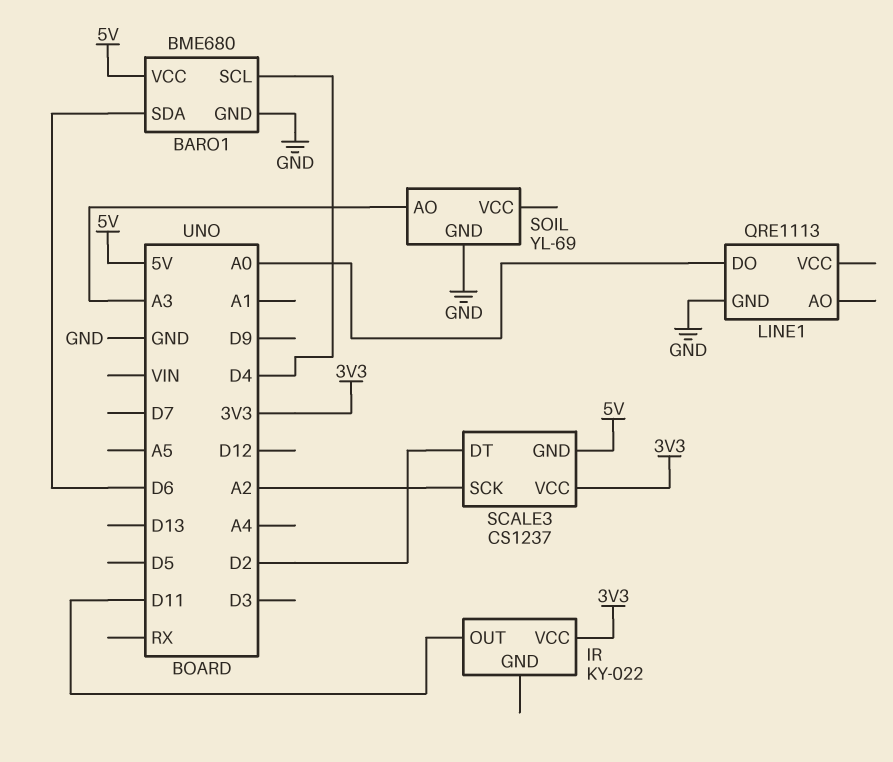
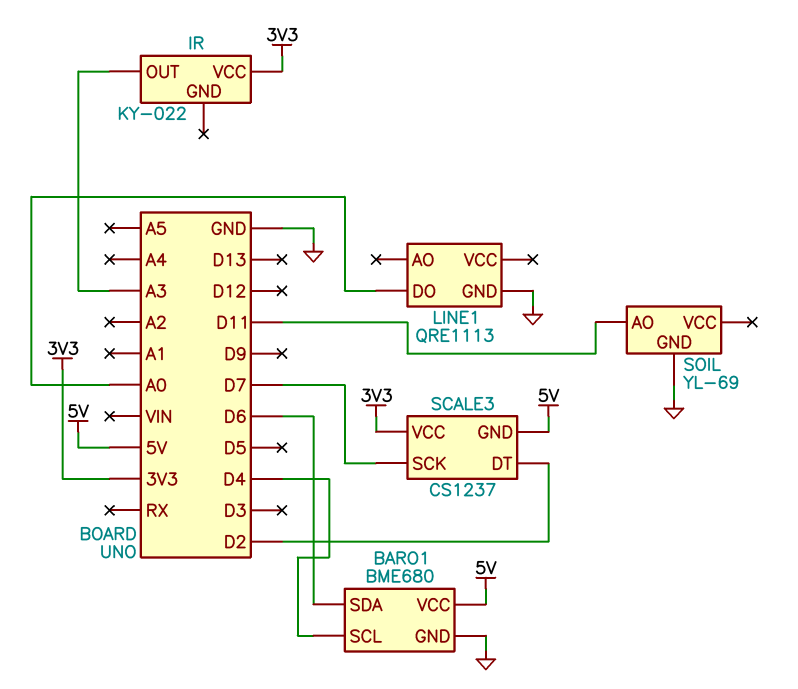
IR pin OUT: D11 -> A3
SCALE3 pin SCK: A2 -> D7
SOIL pin AO: A3 -> D11

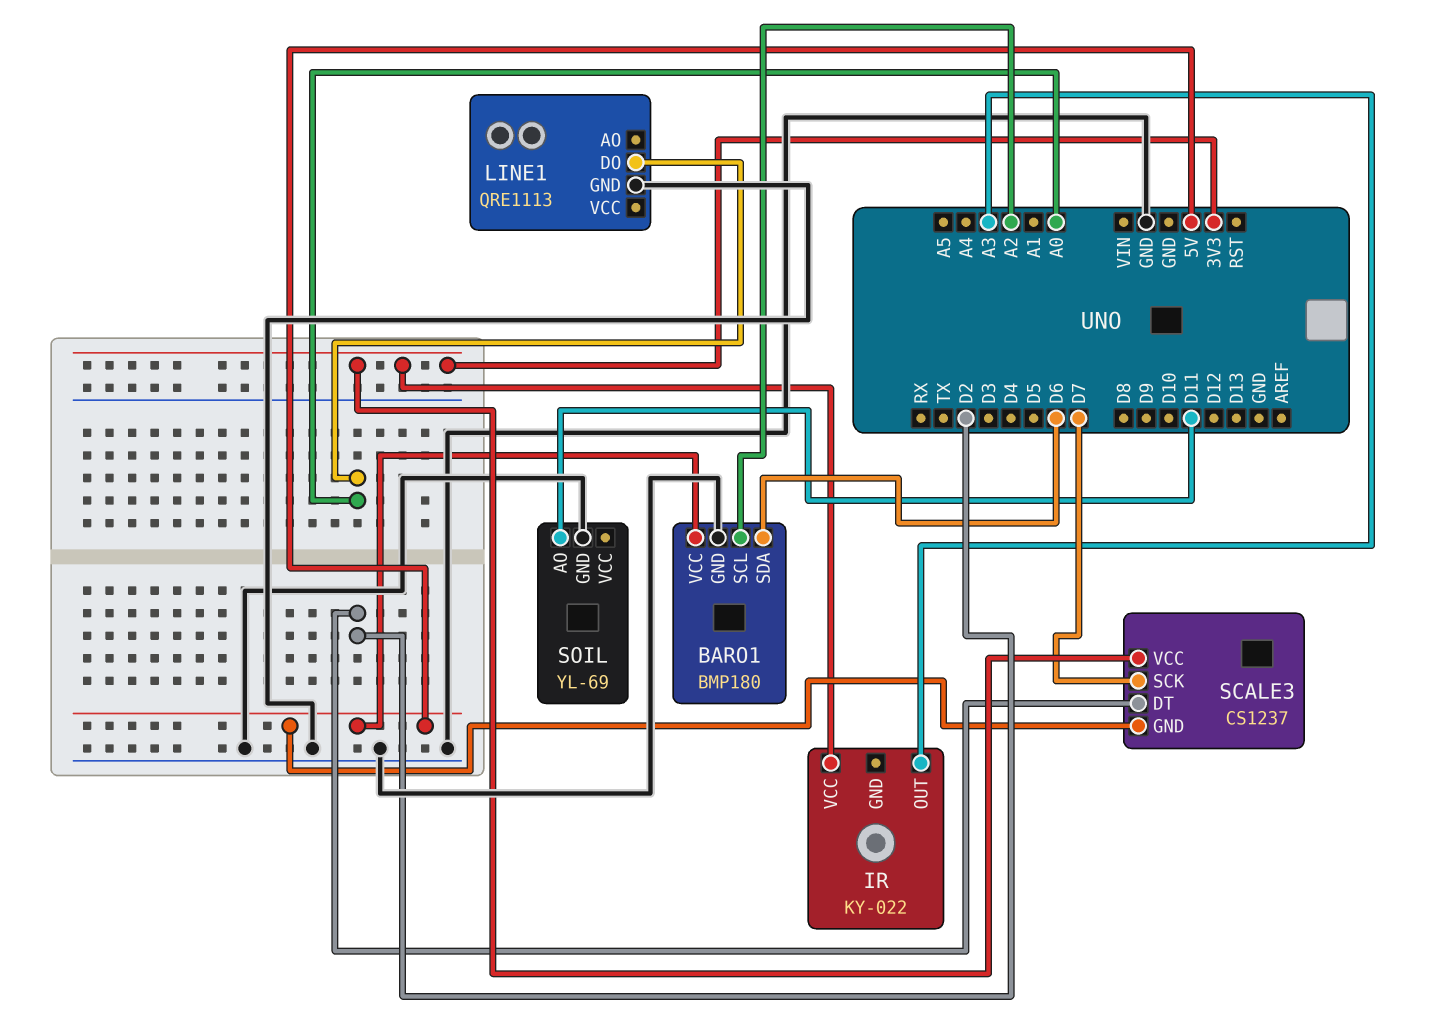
BARO1: BME680 -> BMP180
BARO1 pin SCL: D4 -> A2

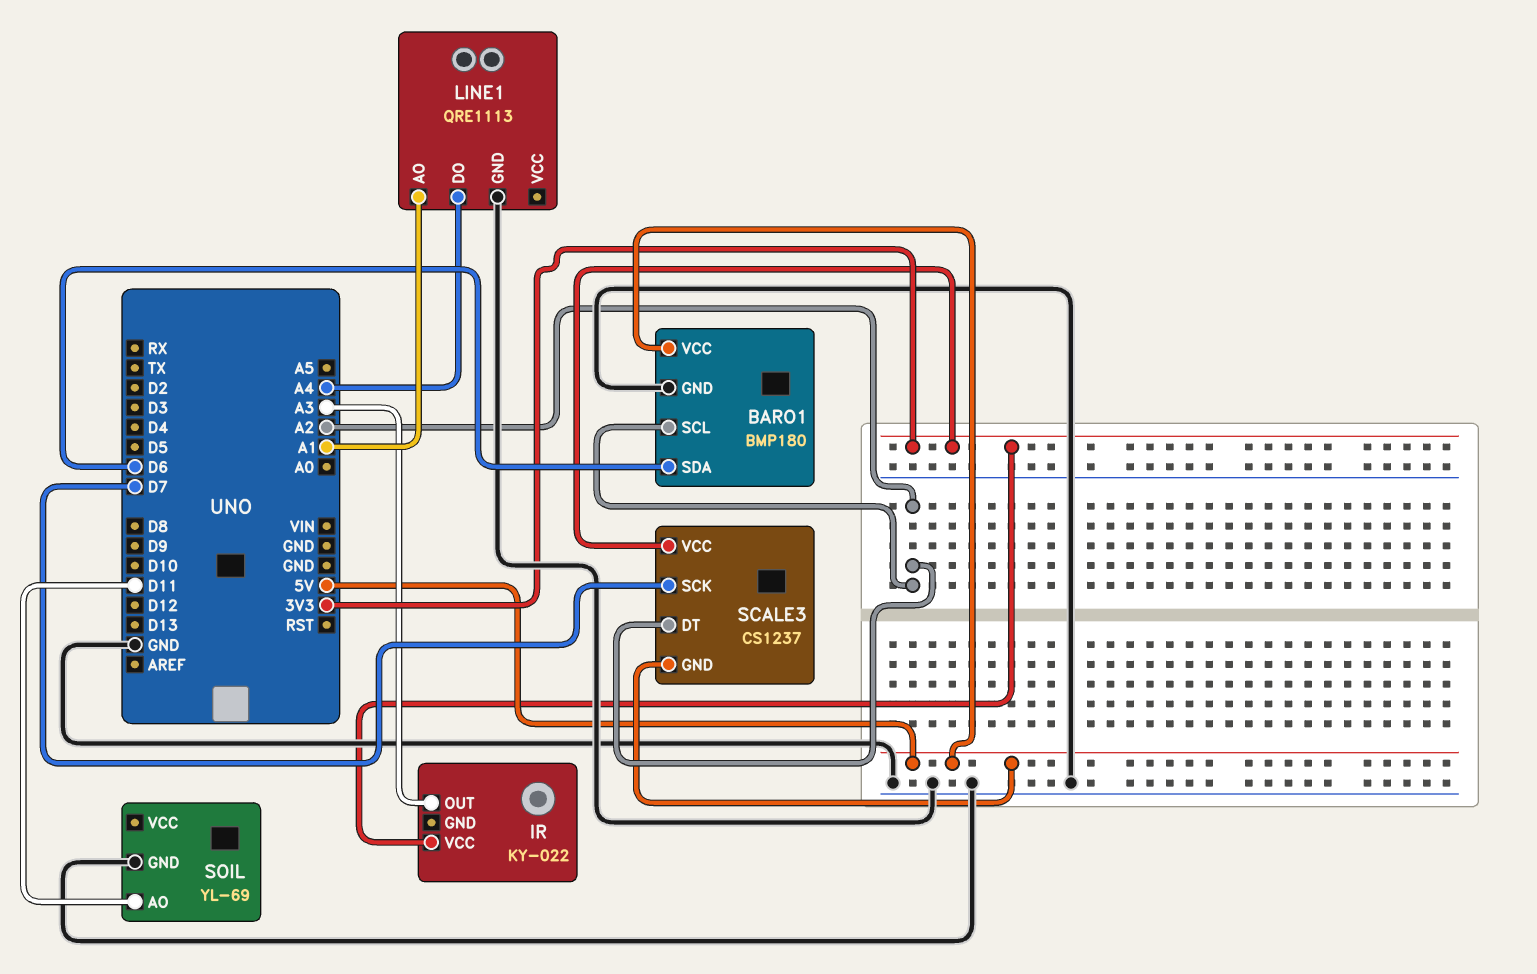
LINE1 pin AO: none -> A1
LINE1 pin DO: A0 -> A4
SCALE3 pin DT: D2 -> A2

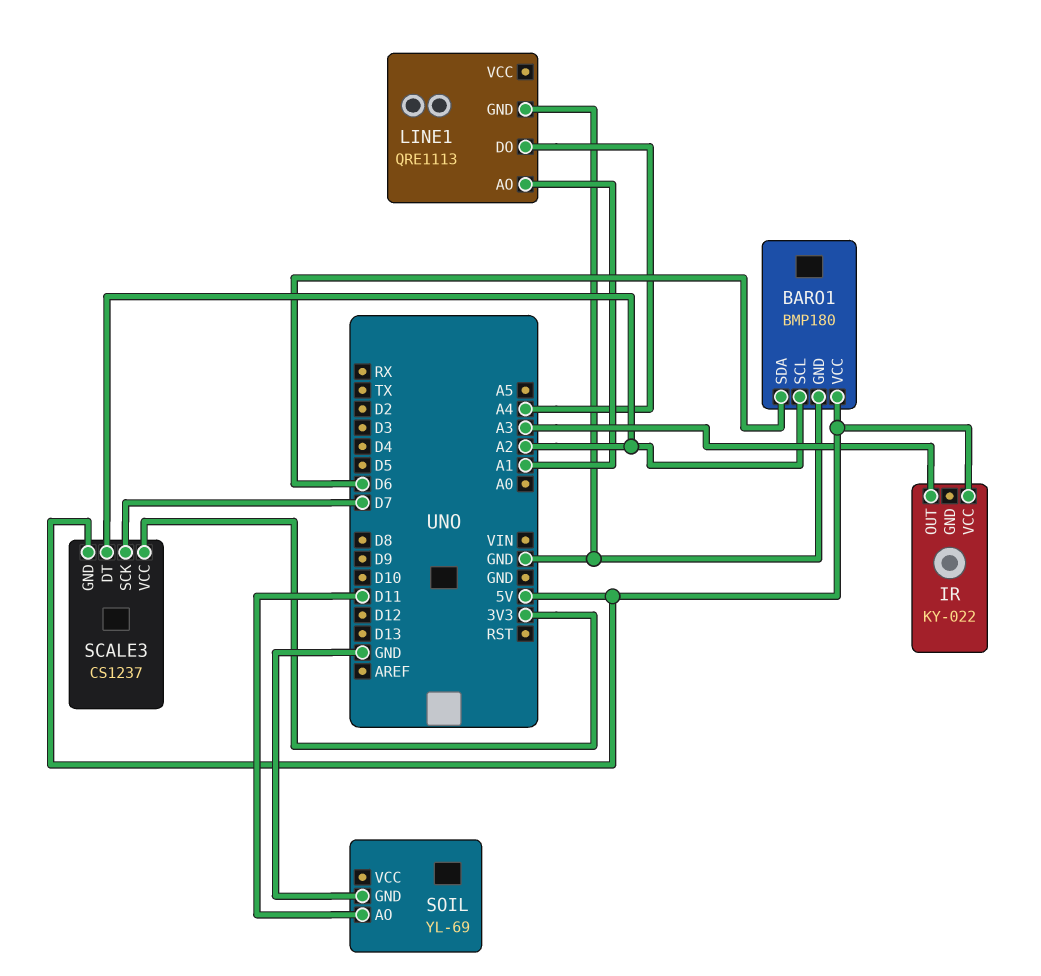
IR pin VCC: 3V3 -> 5V

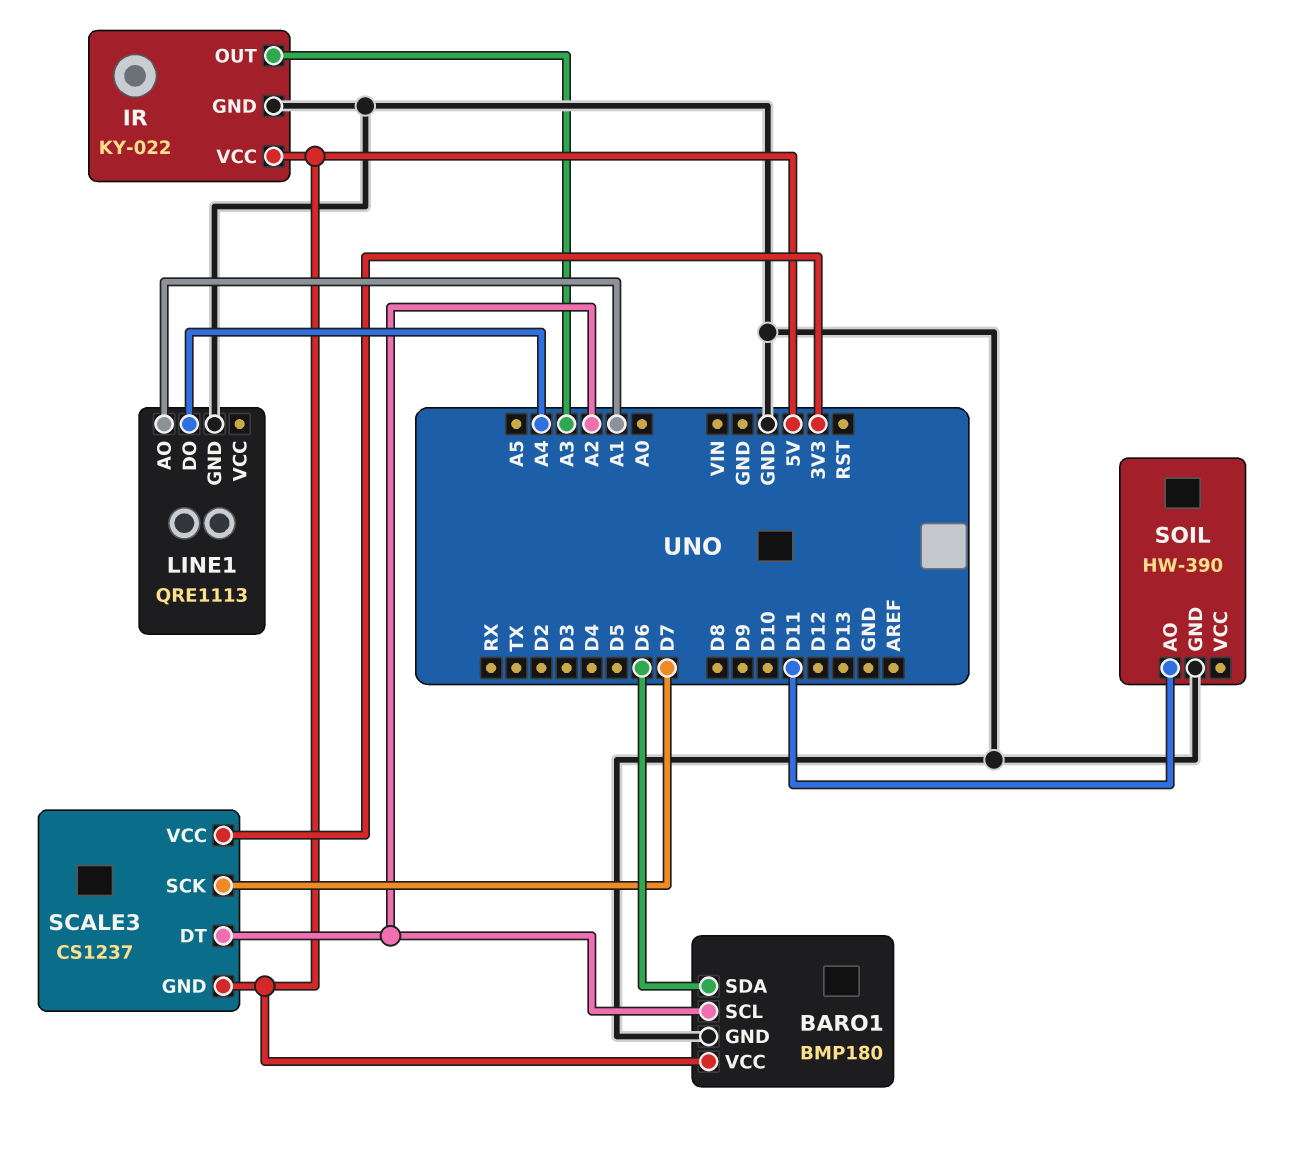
IR pin GND: none -> GND
SOIL: YL-69 -> HW-390

